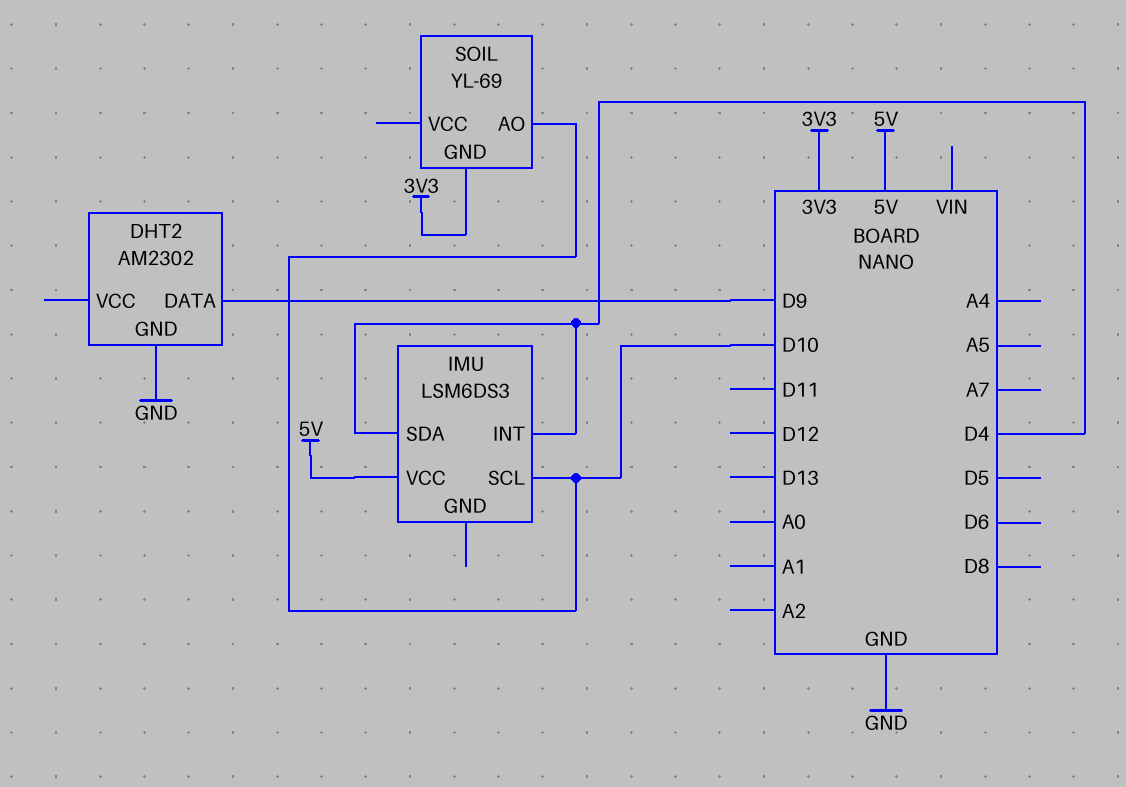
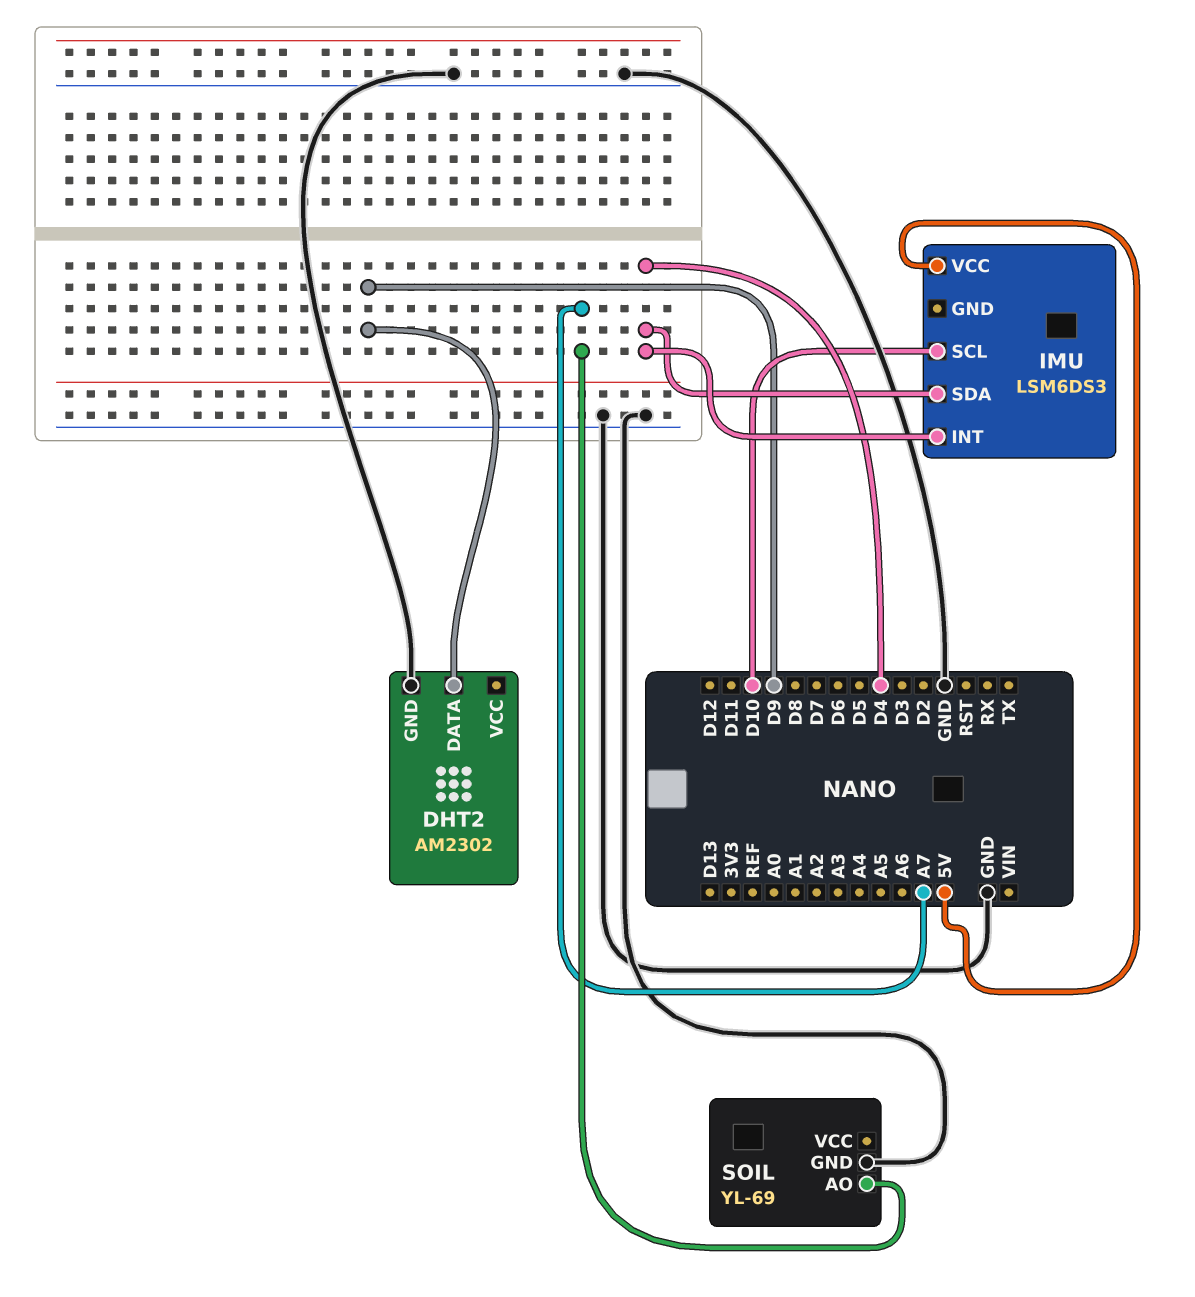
SOIL pin AO: D10 -> A7
SOIL pin GND: 3V3 -> GND

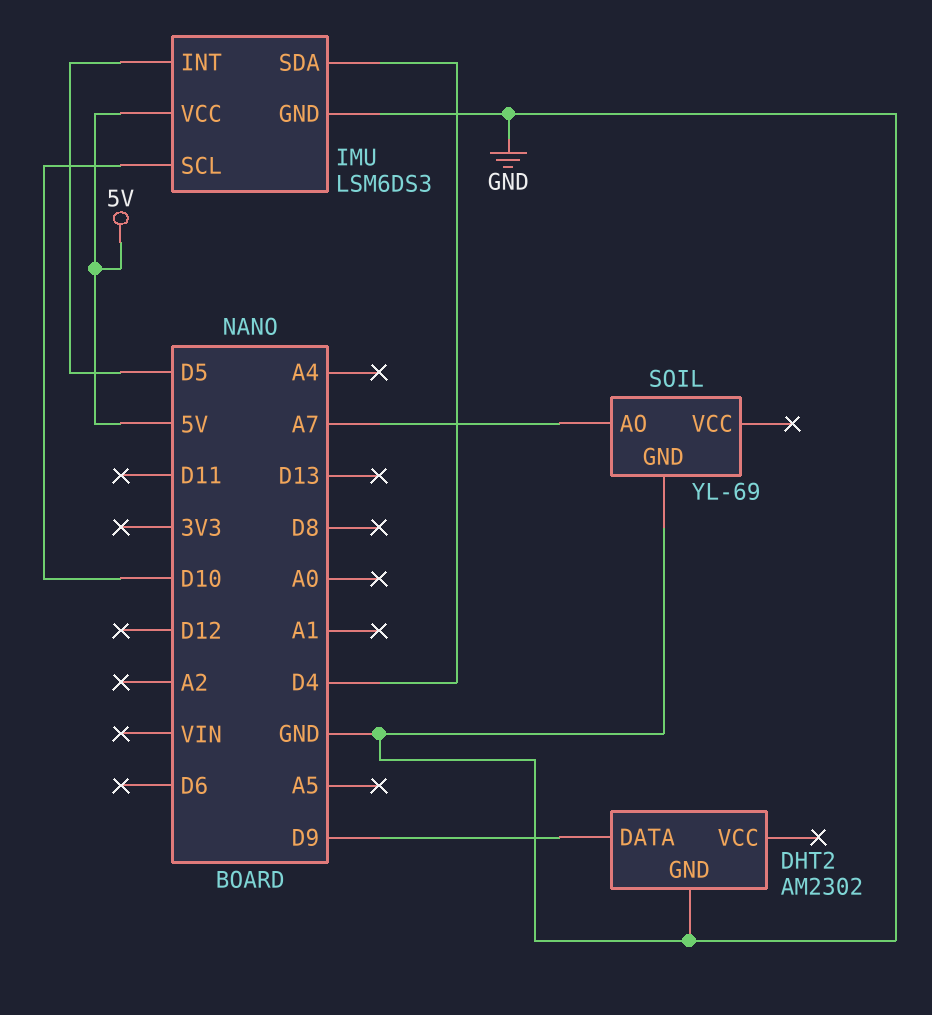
IMU pin GND: none -> GND
IMU pin INT: D4 -> D5

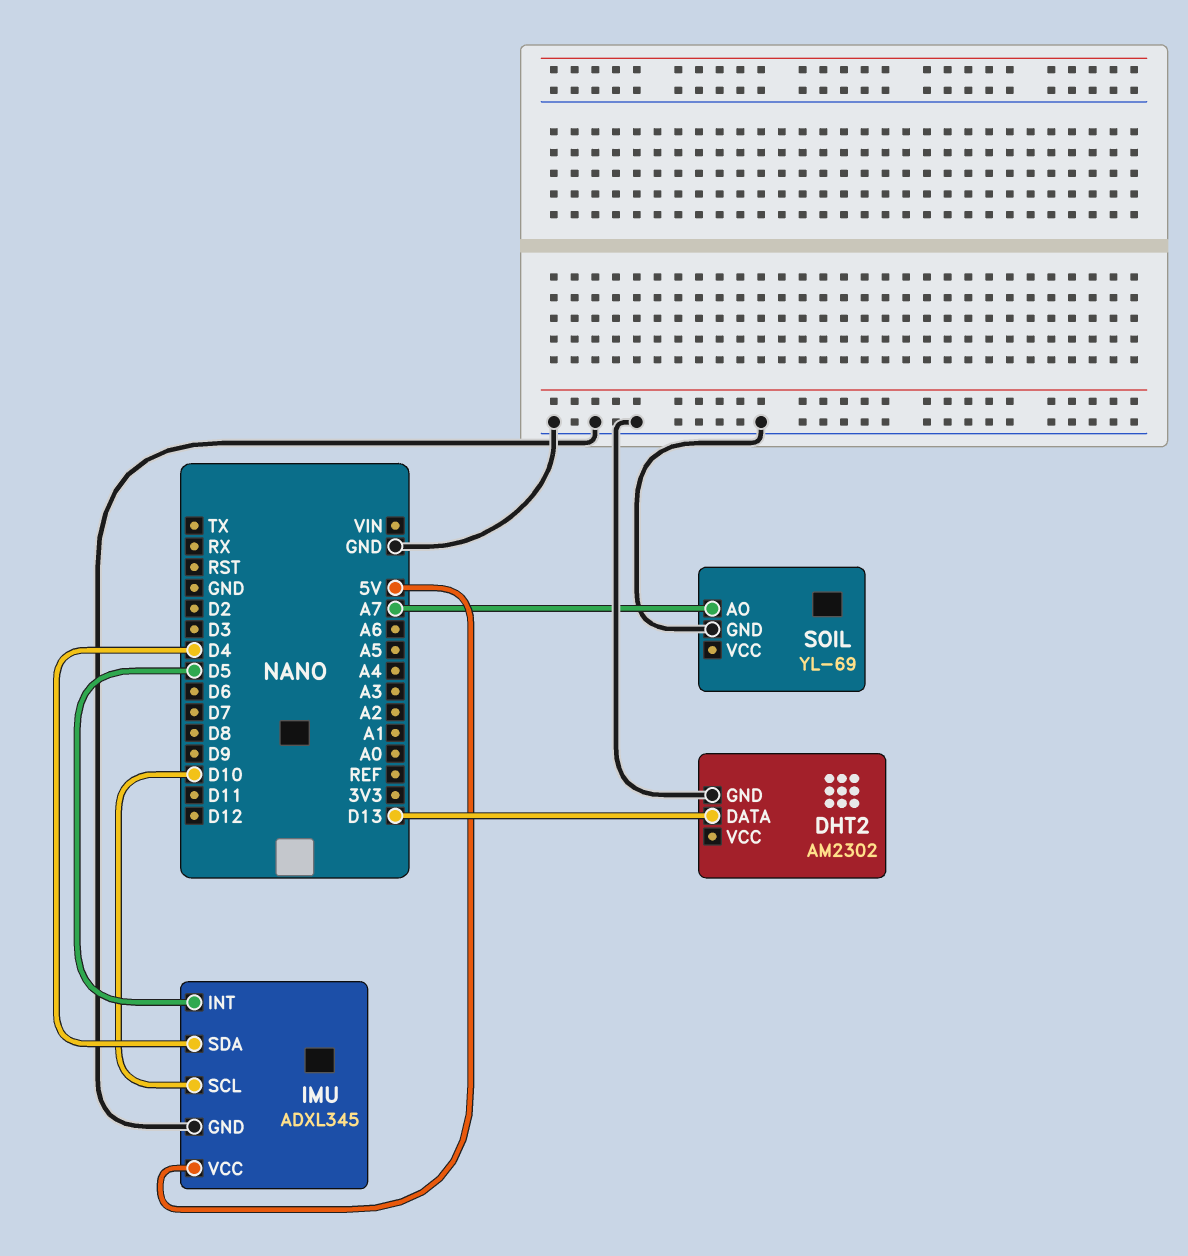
DHT2 pin DATA: D9 -> D13
IMU: LSM6DS3 -> ADXL345

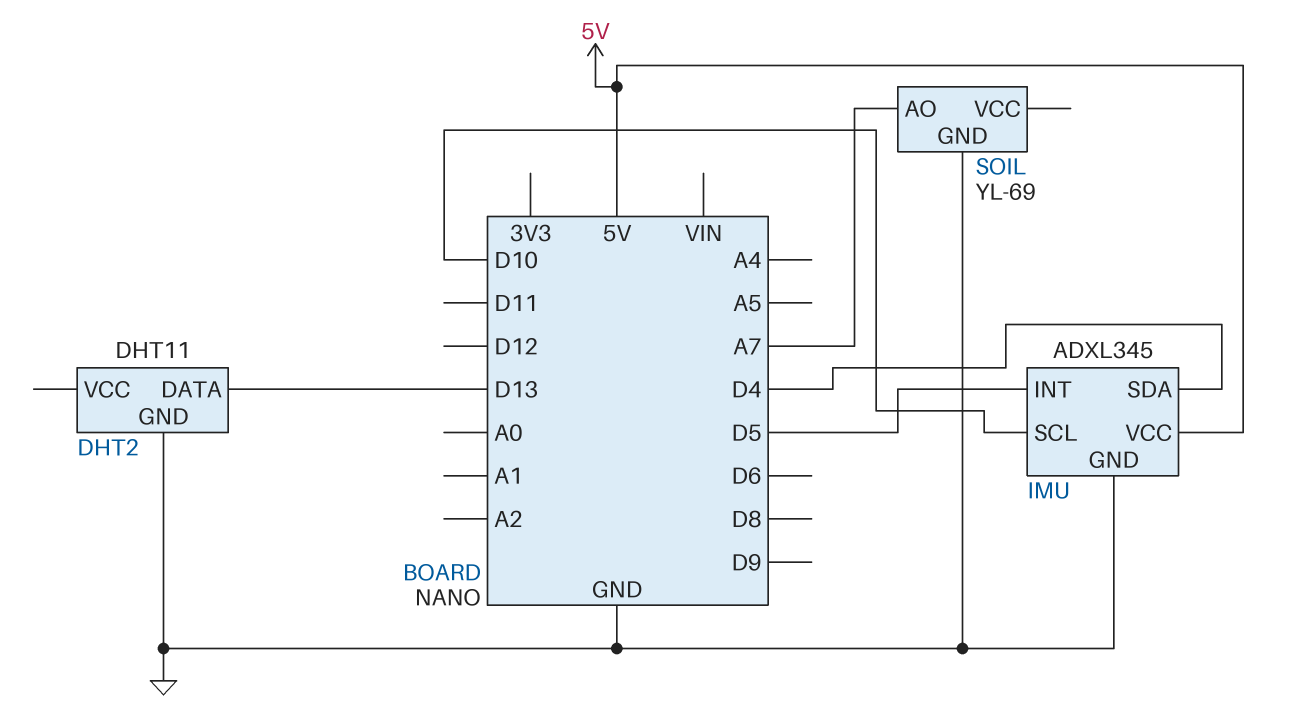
DHT2: AM2302 -> DHT11

